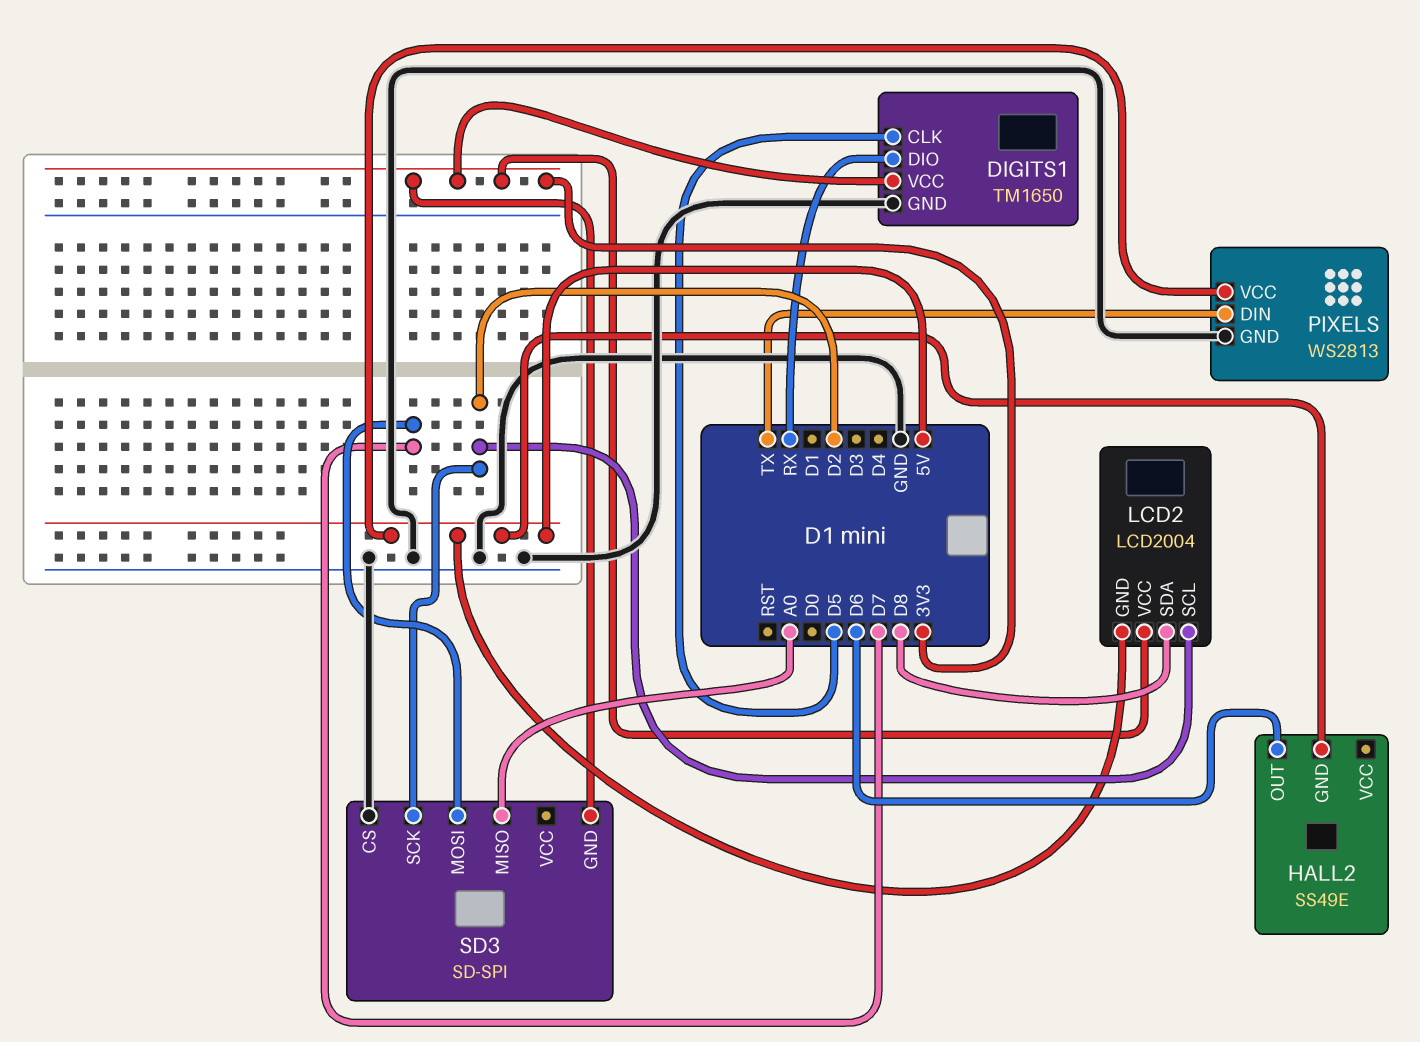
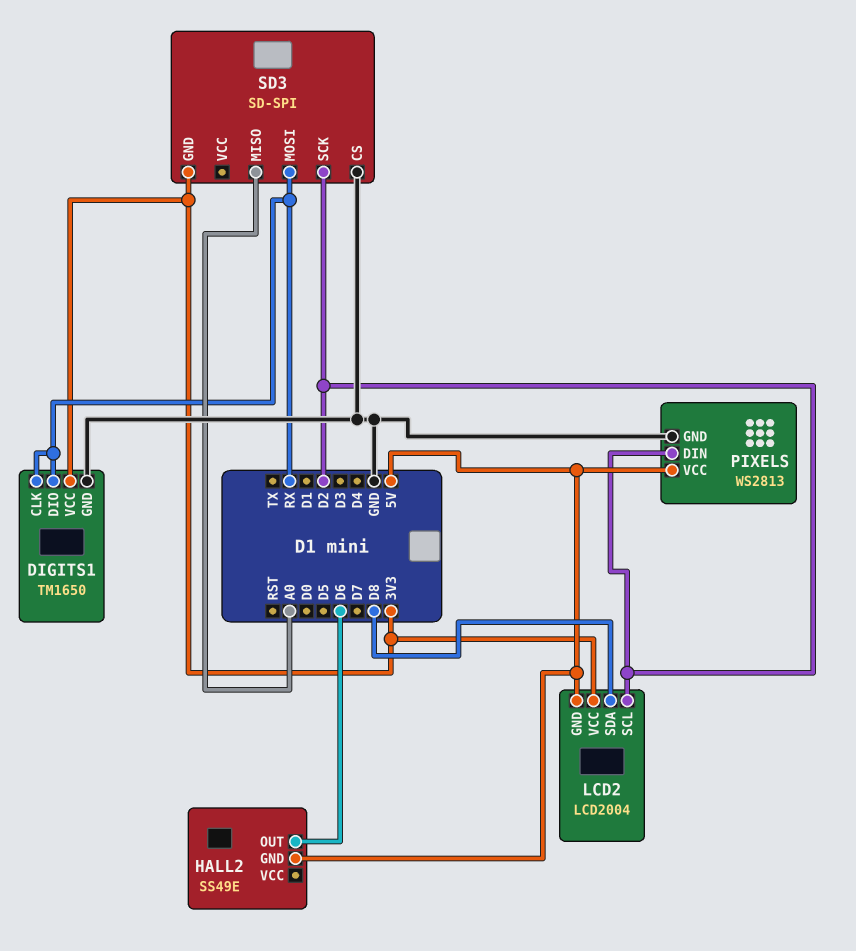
DIGITS1 pin CLK: D5 -> RX
PIXELS pin DIN: TX -> D2
SD3 pin MOSI: D7 -> RX

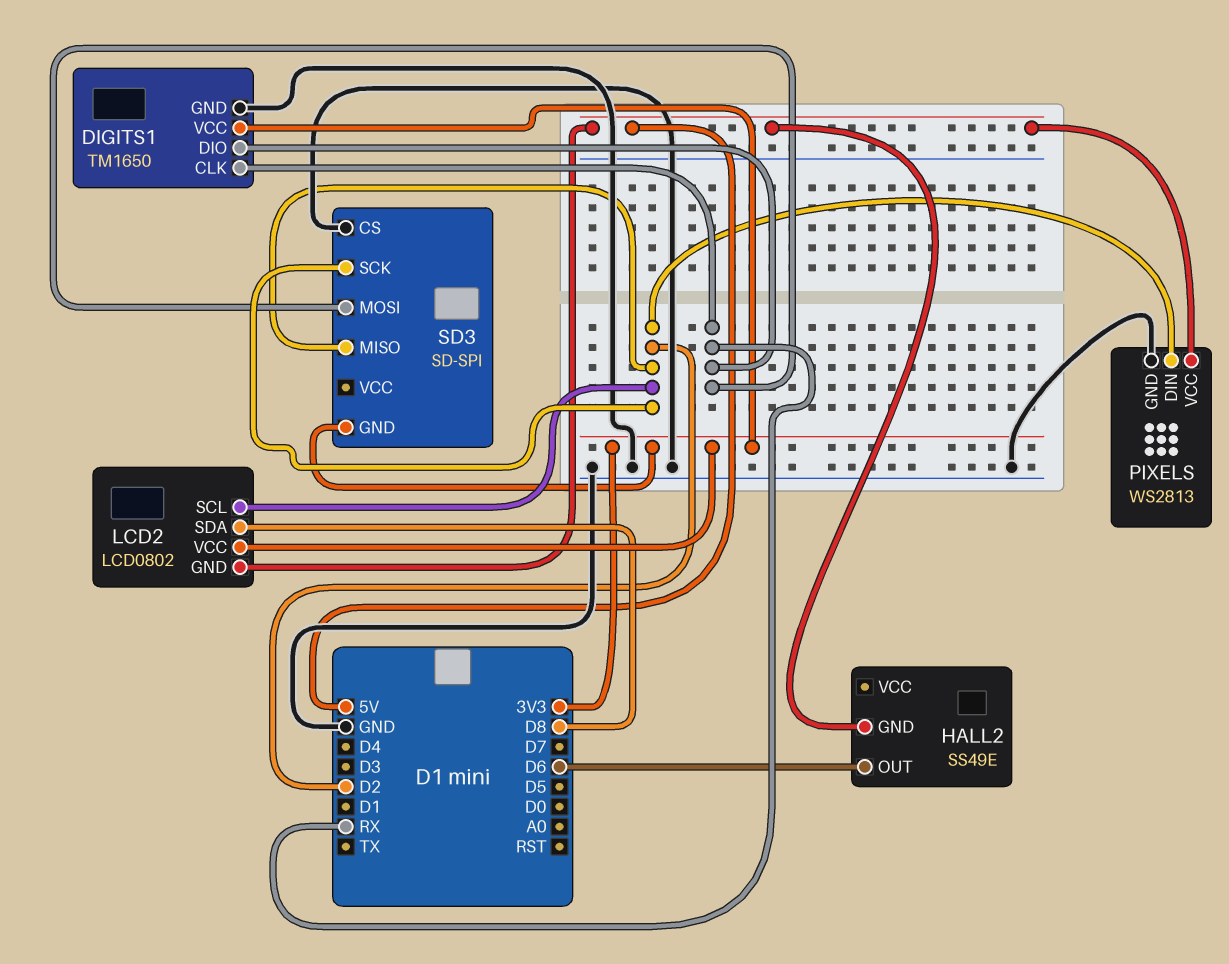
LCD2: LCD2004 -> LCD0802
SD3 pin MISO: A0 -> D2

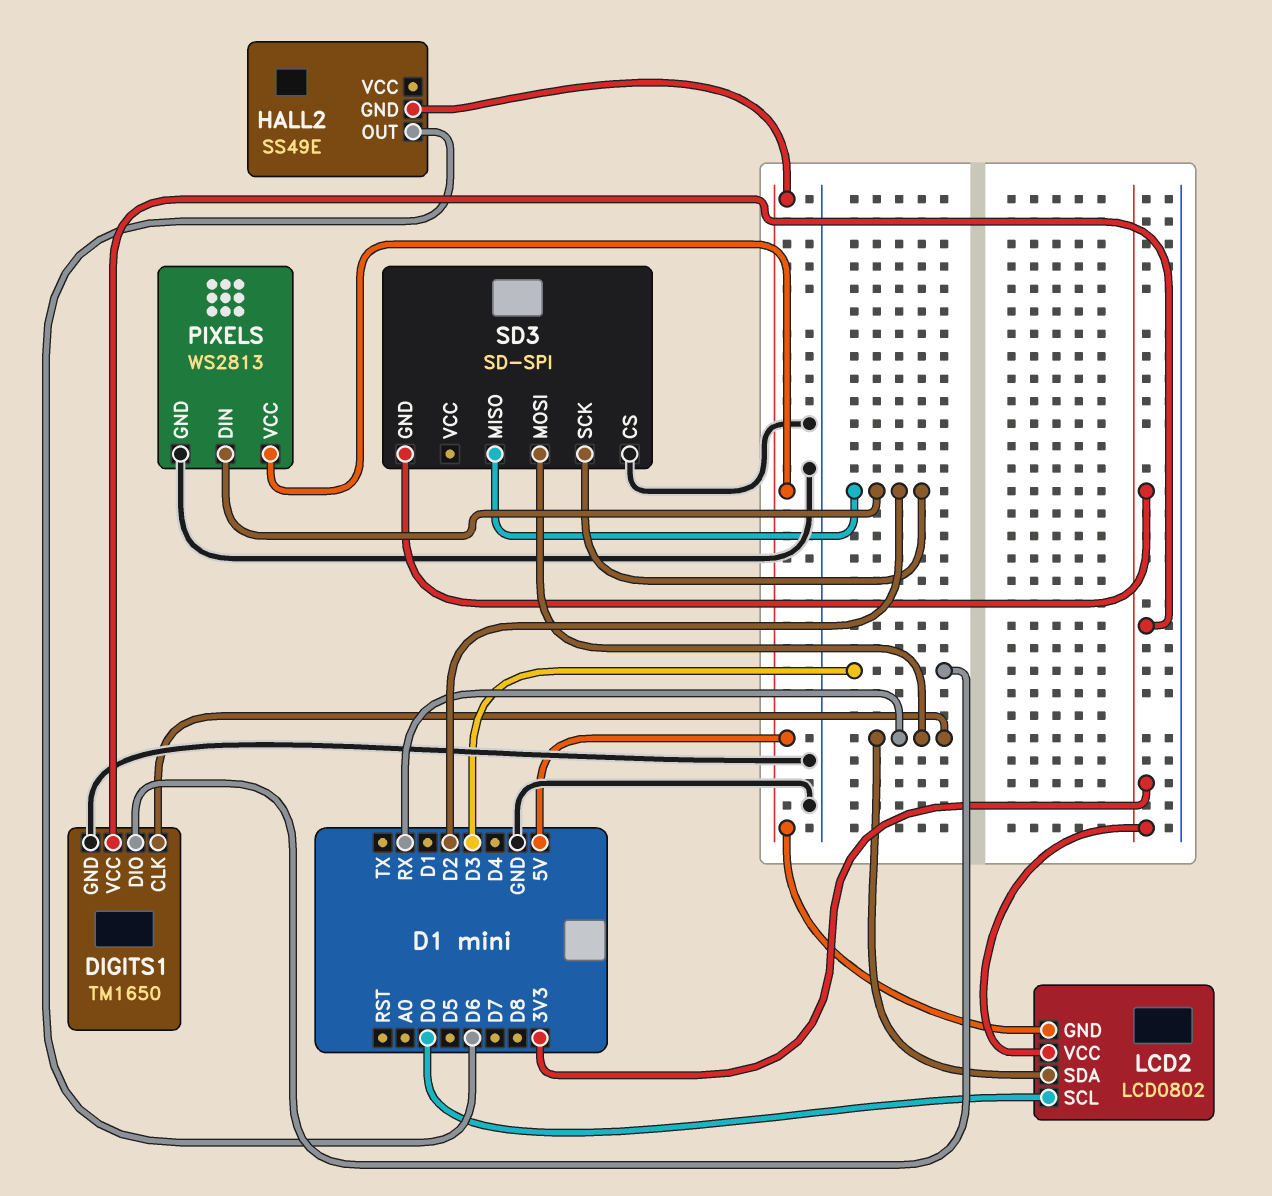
DIGITS1 pin DIO: RX -> D3
LCD2 pin SCL: D2 -> D0
LCD2 pin SDA: D8 -> RX

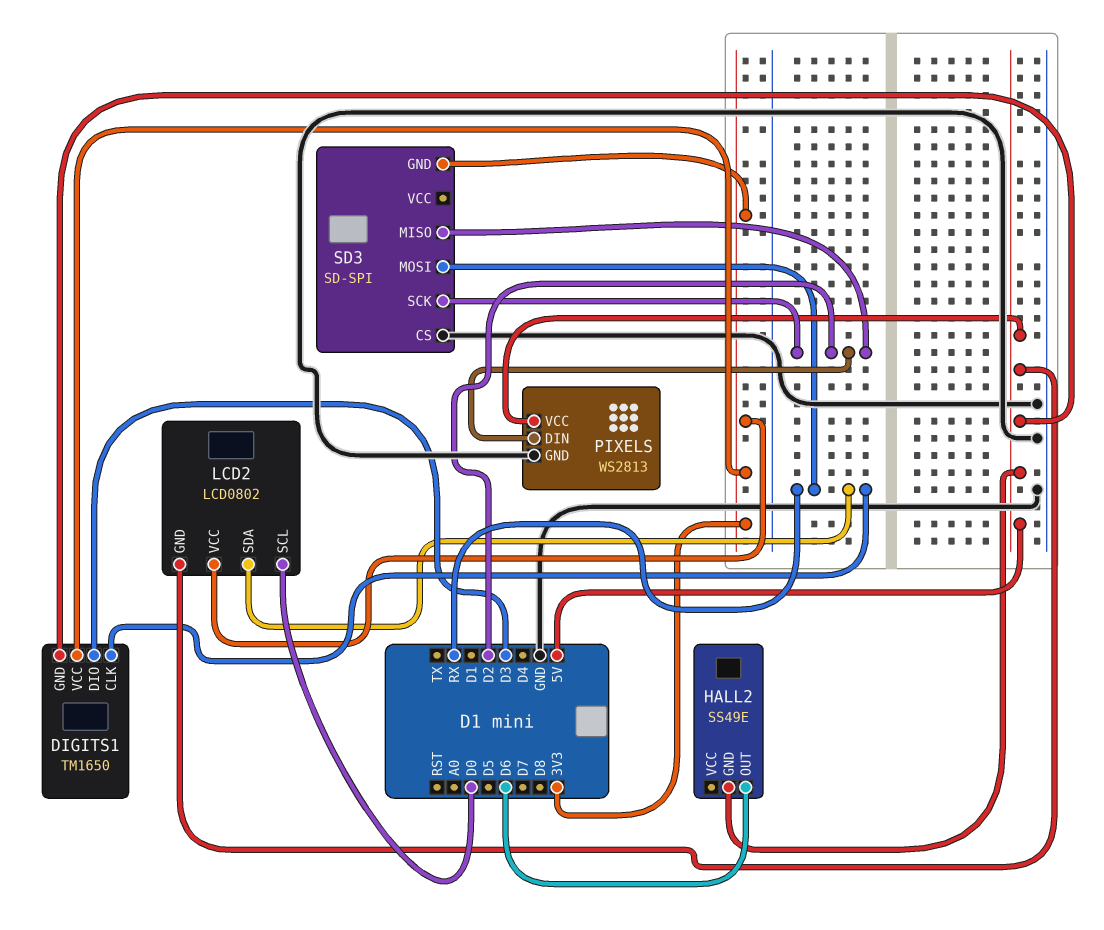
DIGITS1 pin GND: GND -> 5V

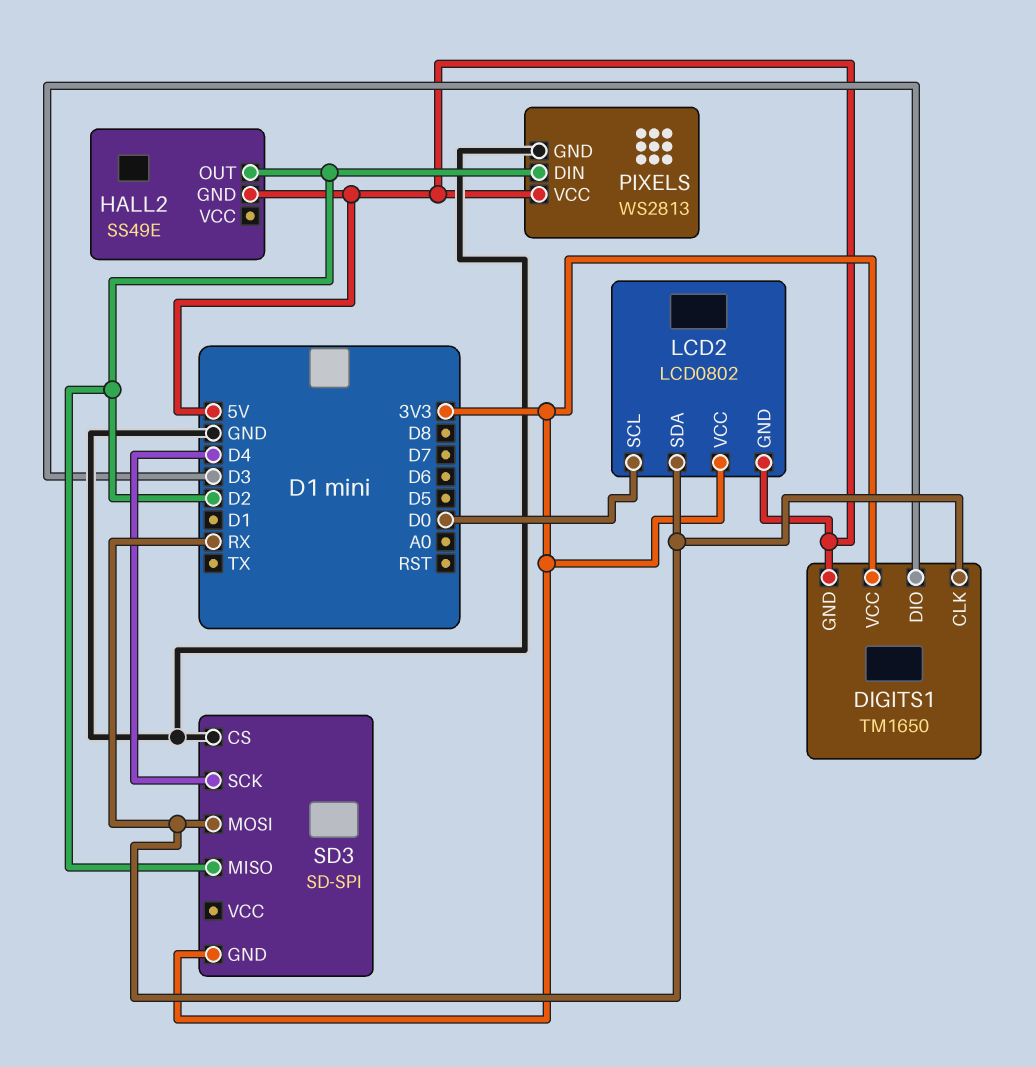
HALL2 pin OUT: D6 -> D2
SD3 pin SCK: D2 -> D4

